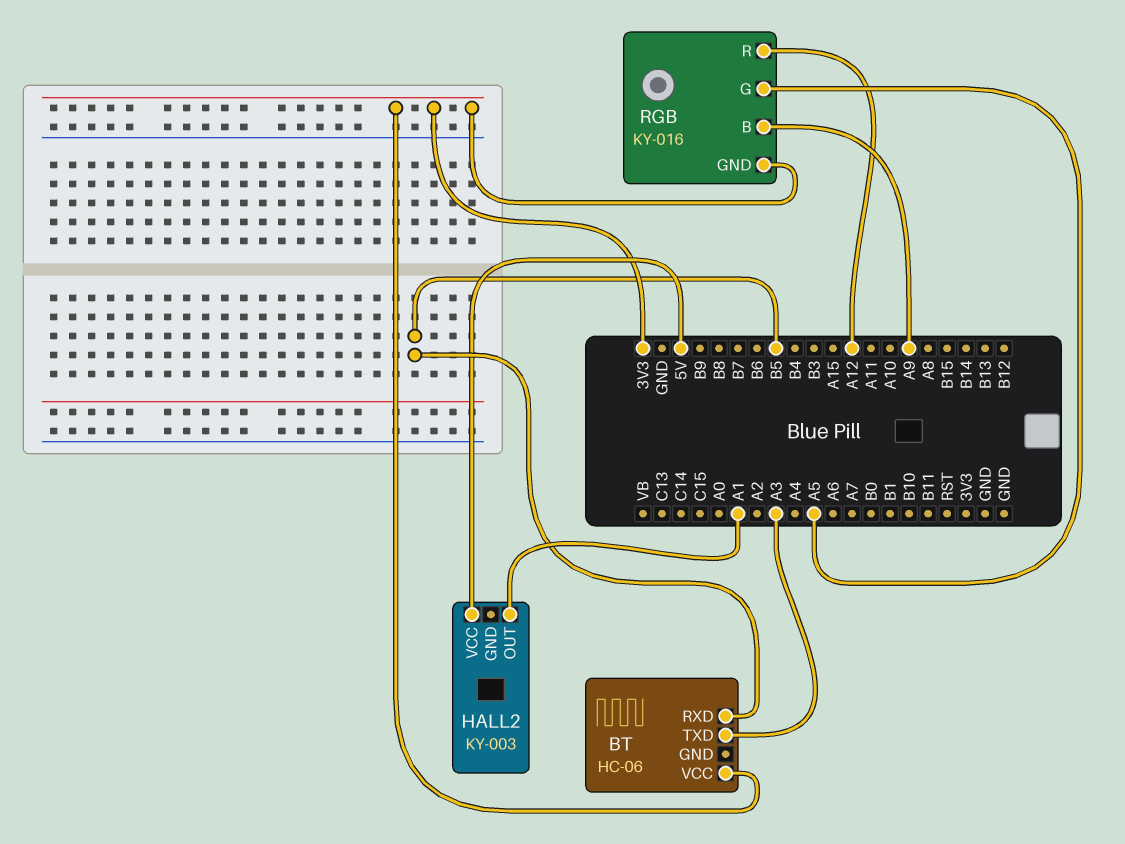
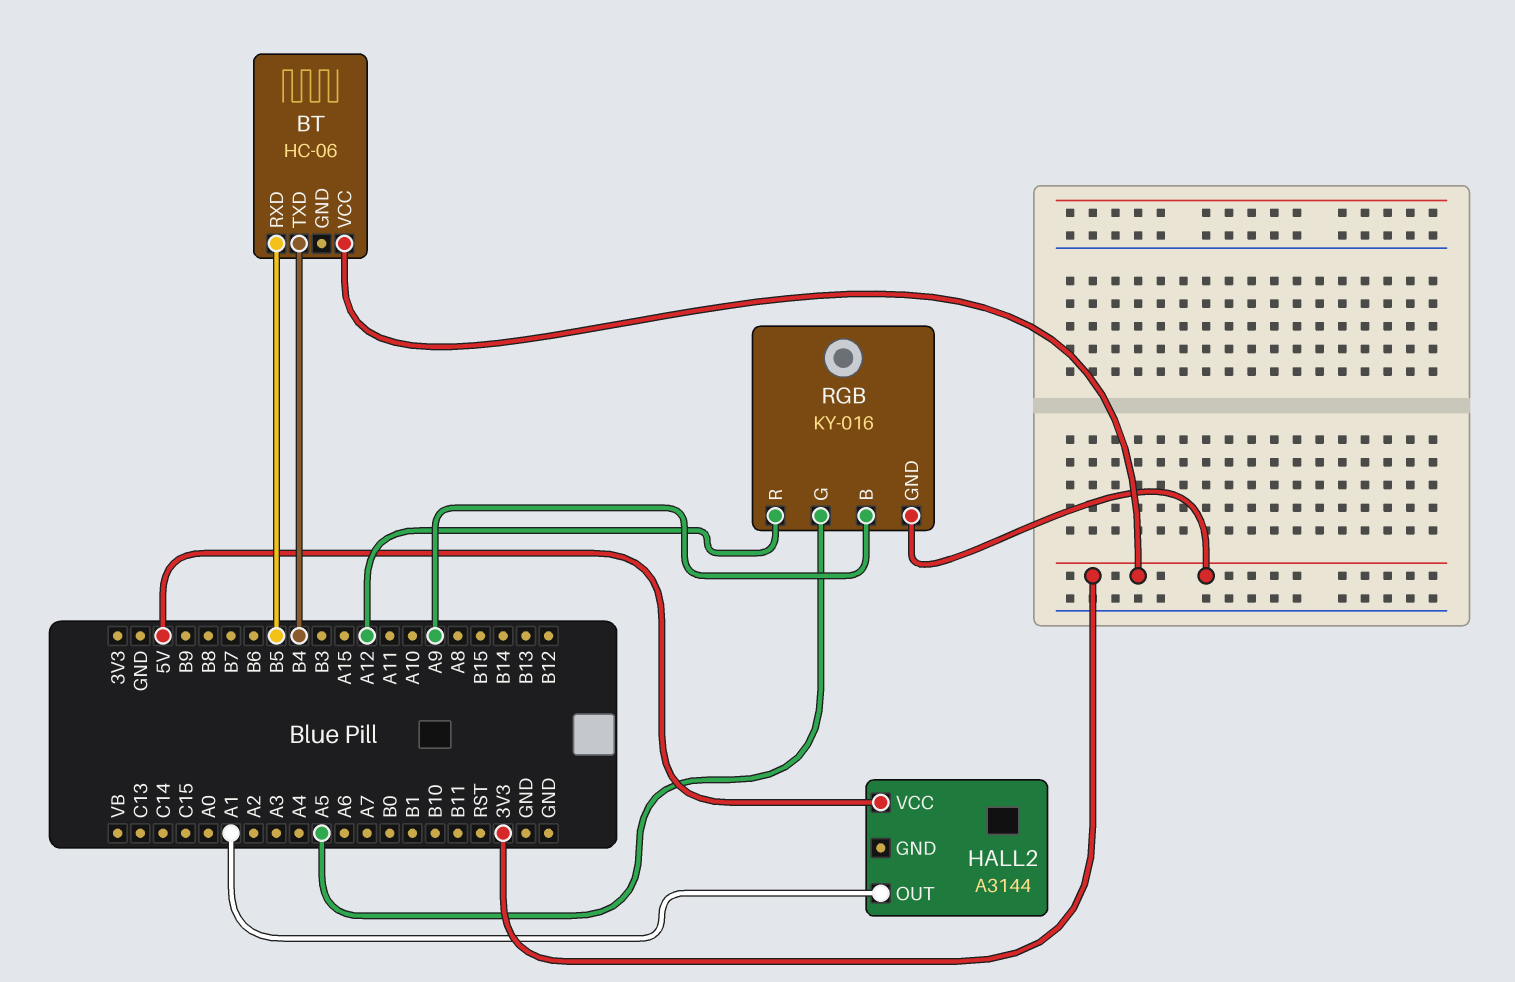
BT pin TXD: A3 -> B4
HALL2: KY-003 -> A3144

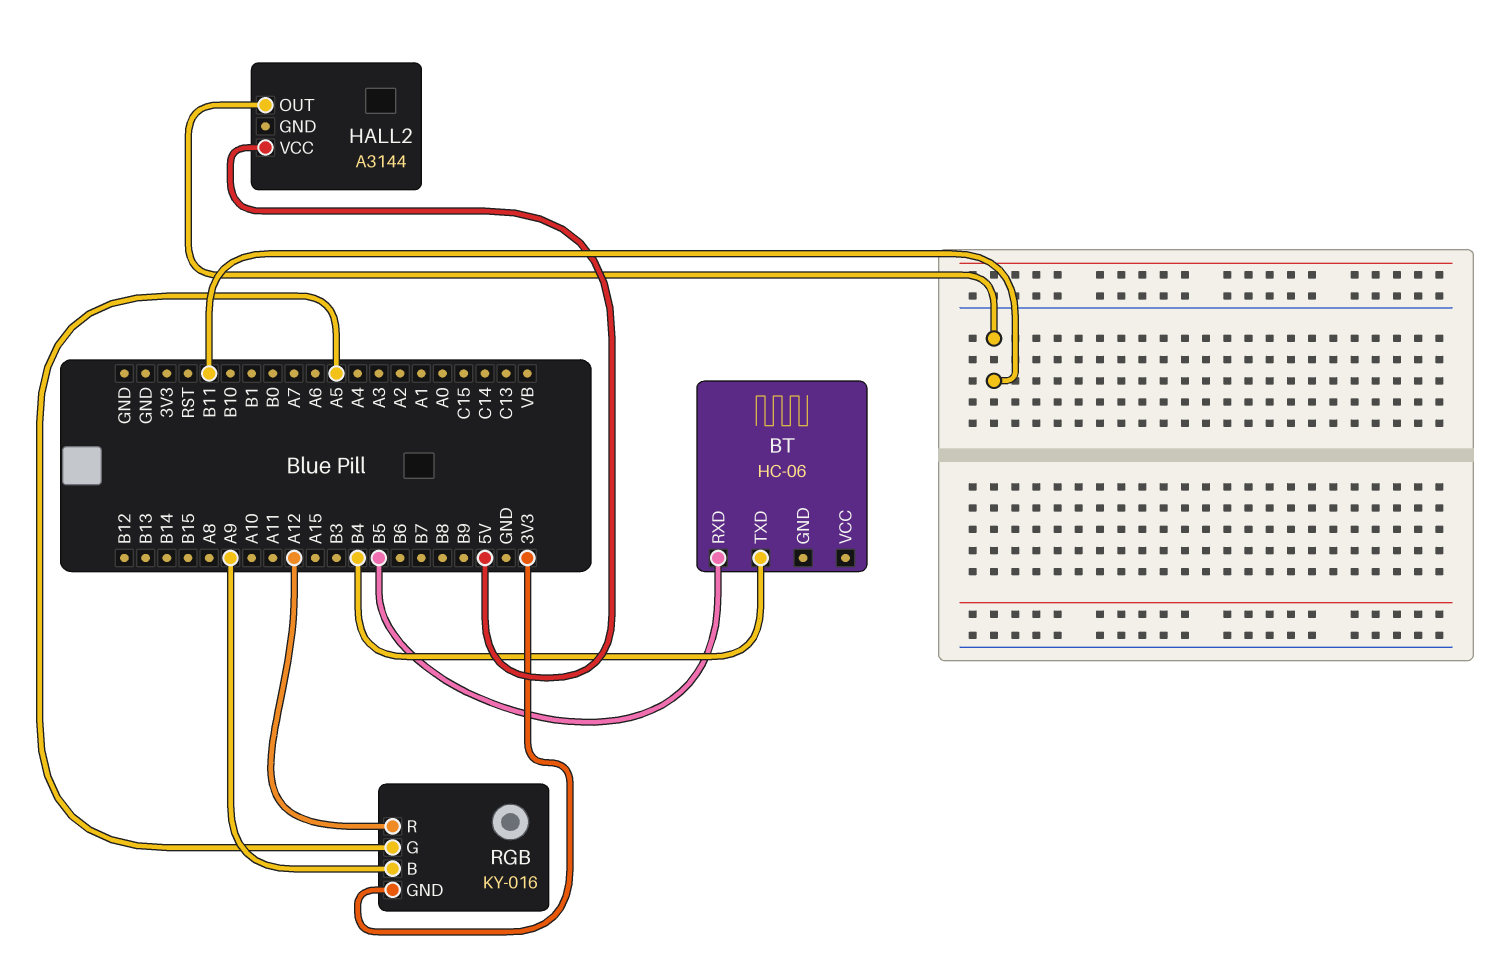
BT pin VCC: 3V3 -> none
HALL2 pin OUT: A1 -> B11

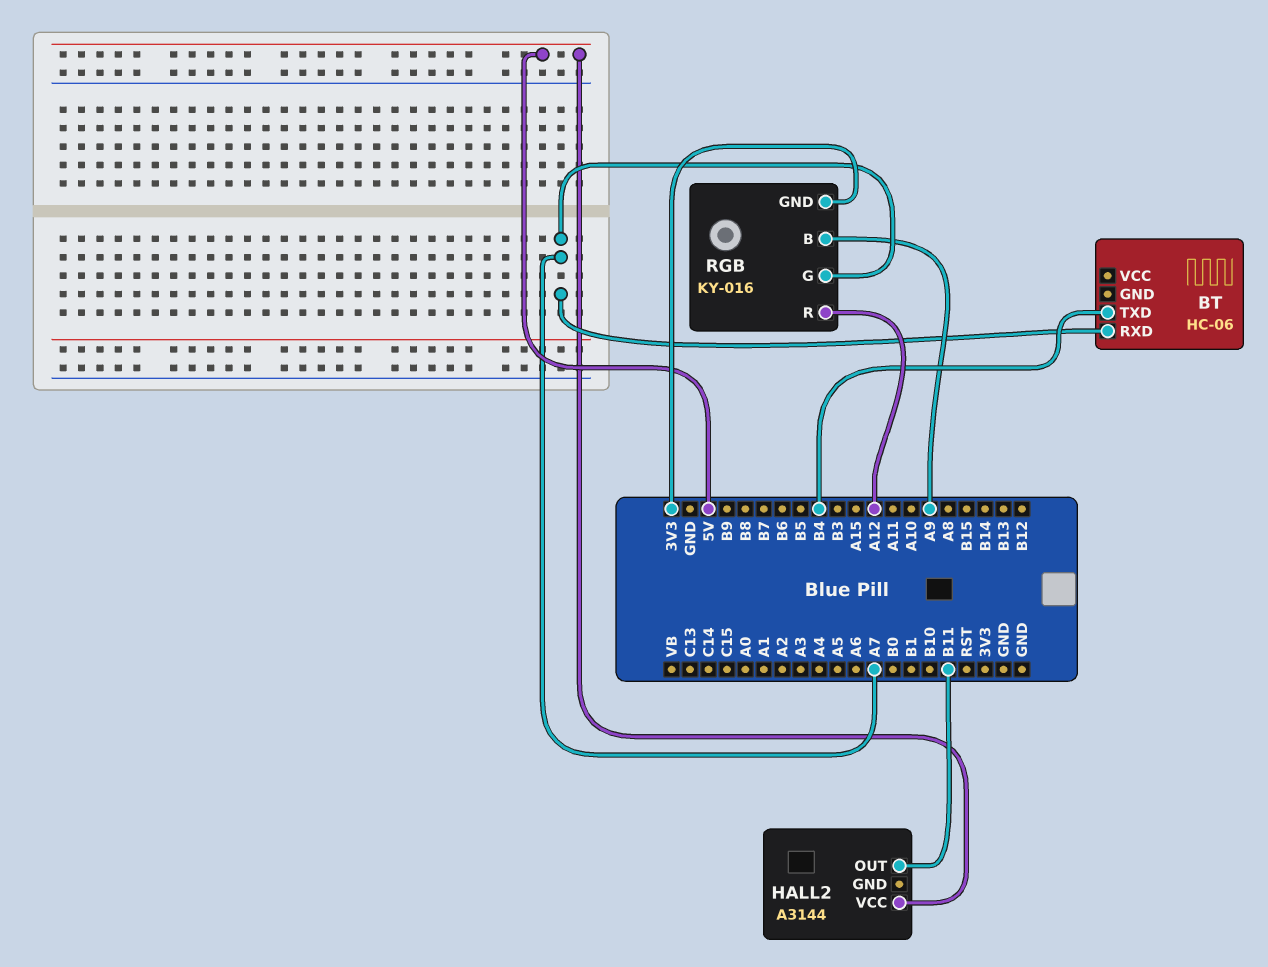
BT pin RXD: B5 -> A7
RGB pin G: A5 -> A7

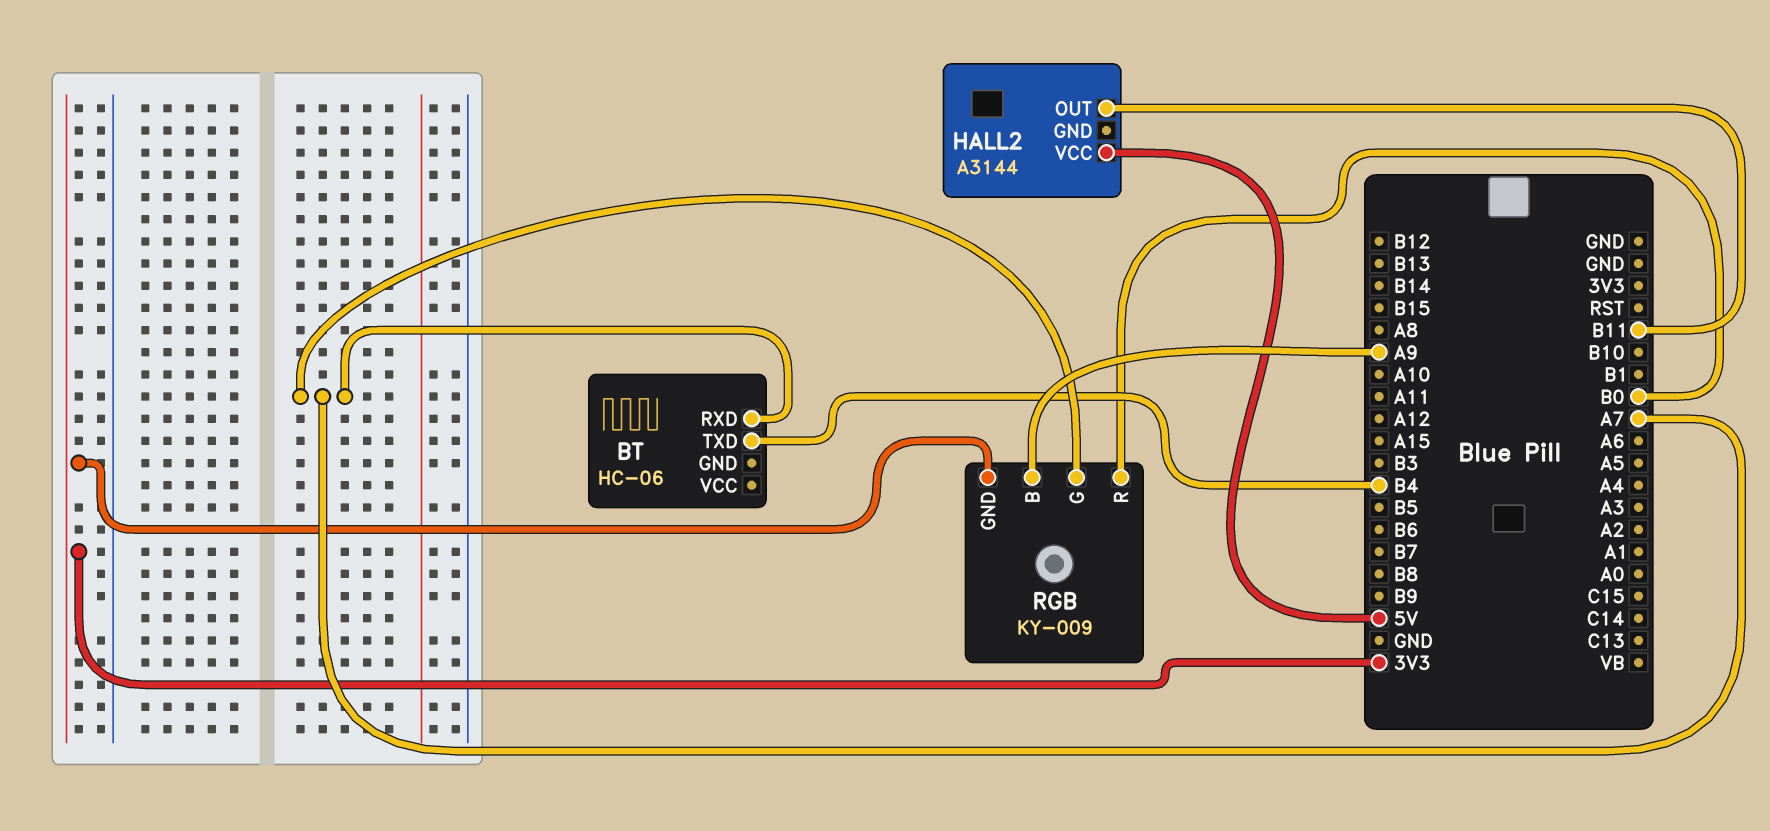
RGB: KY-016 -> KY-009
RGB pin R: A12 -> B0

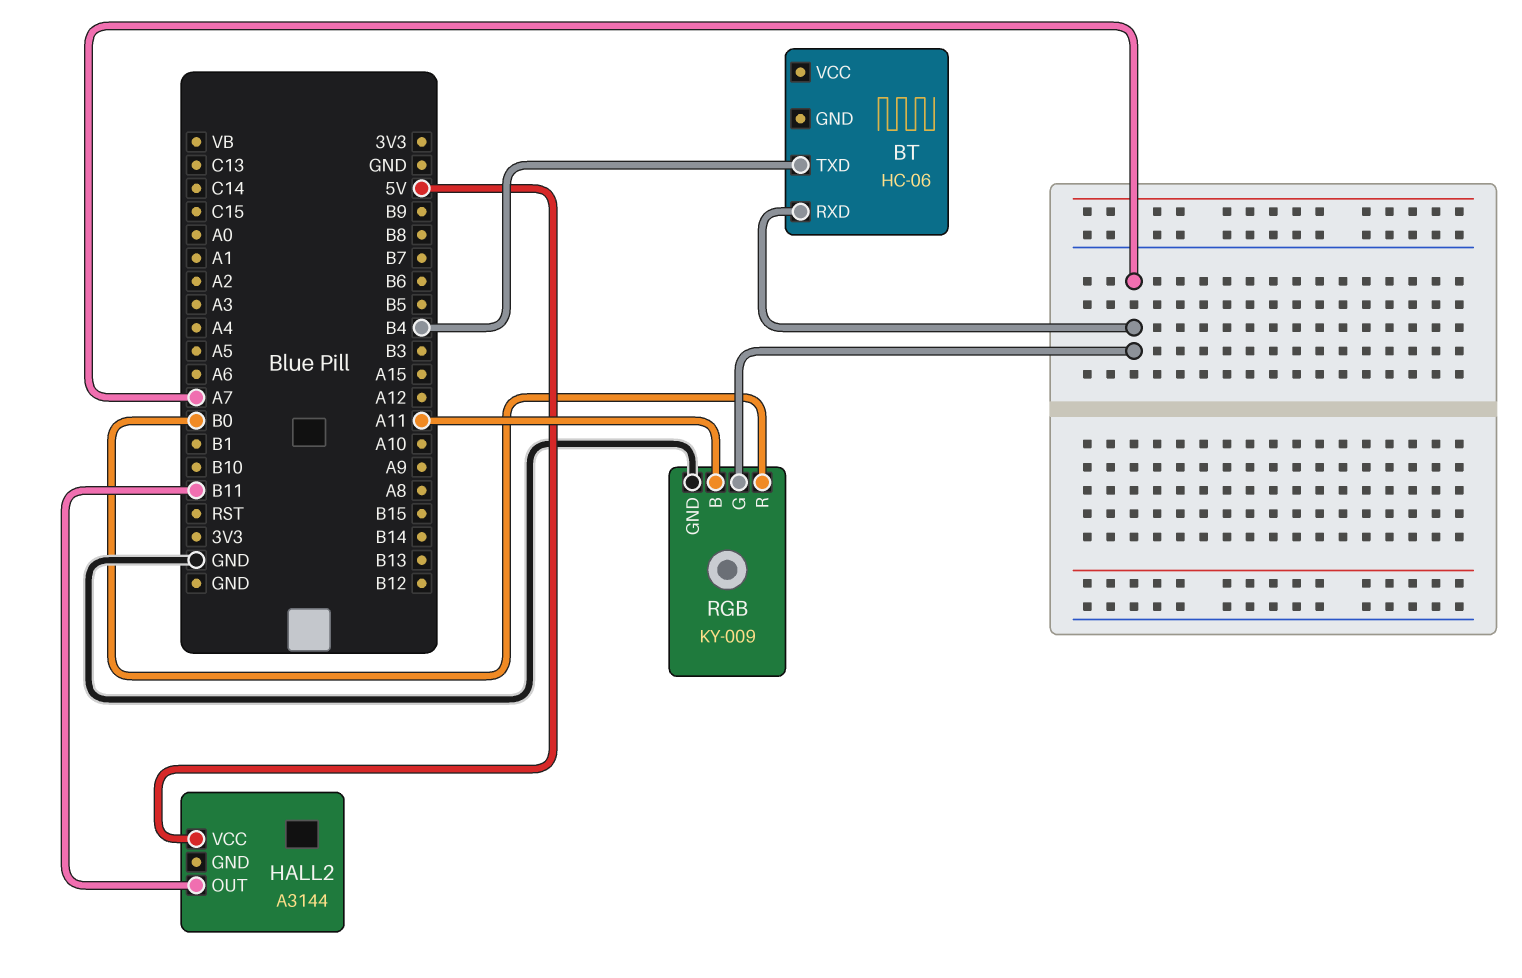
RGB pin B: A9 -> A11
RGB pin GND: 3V3 -> GND

